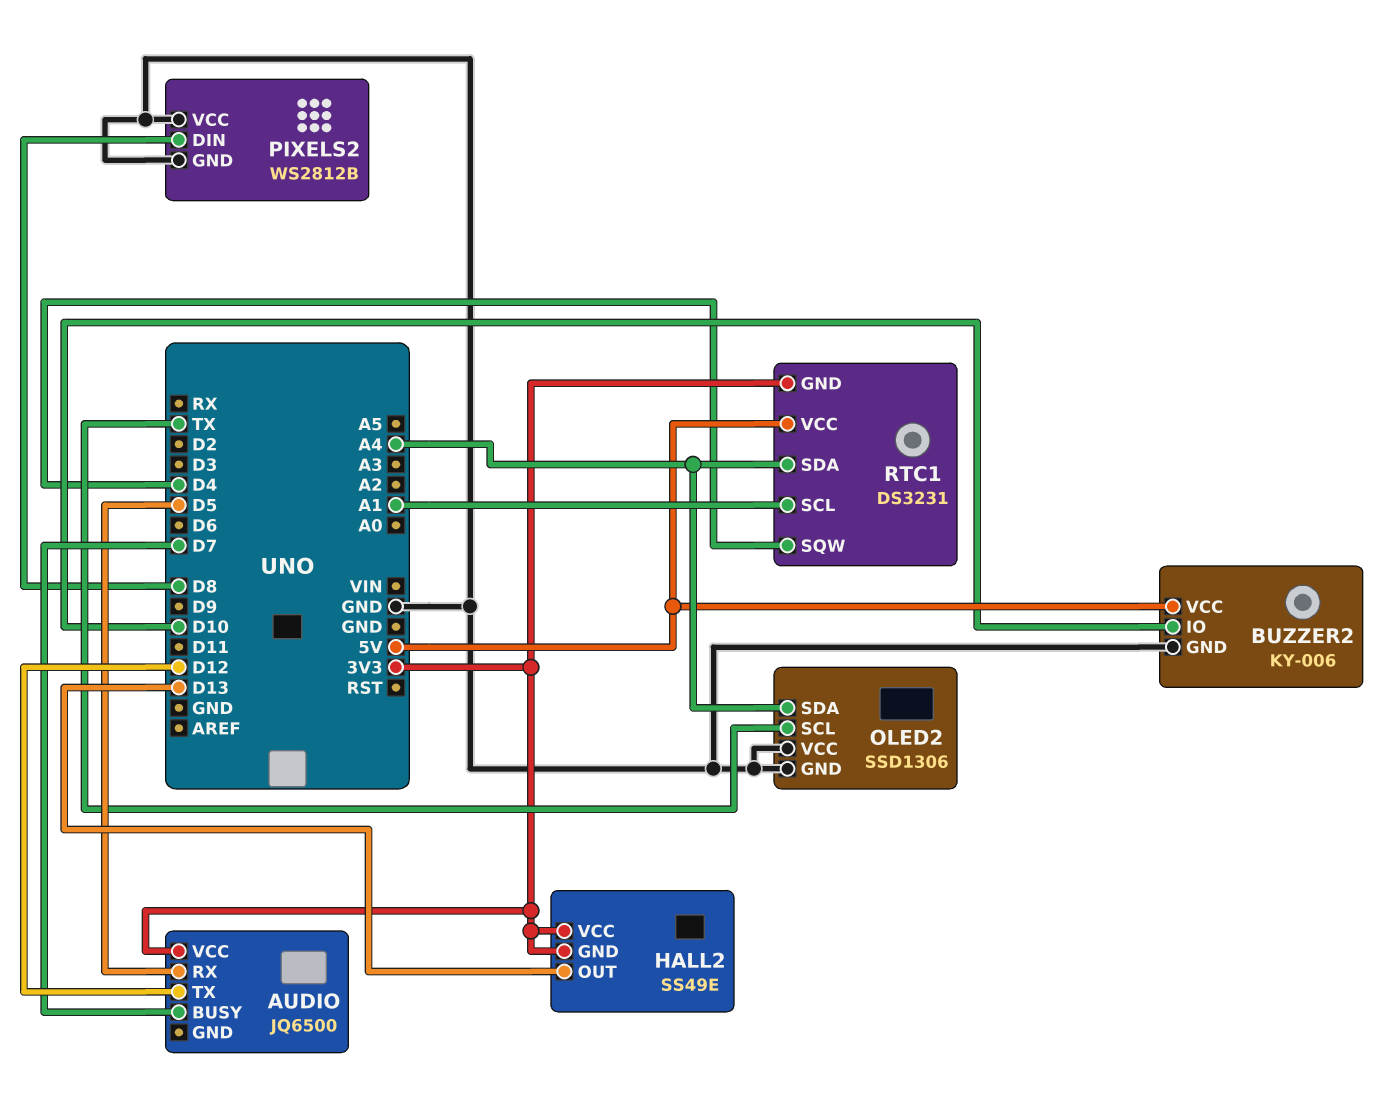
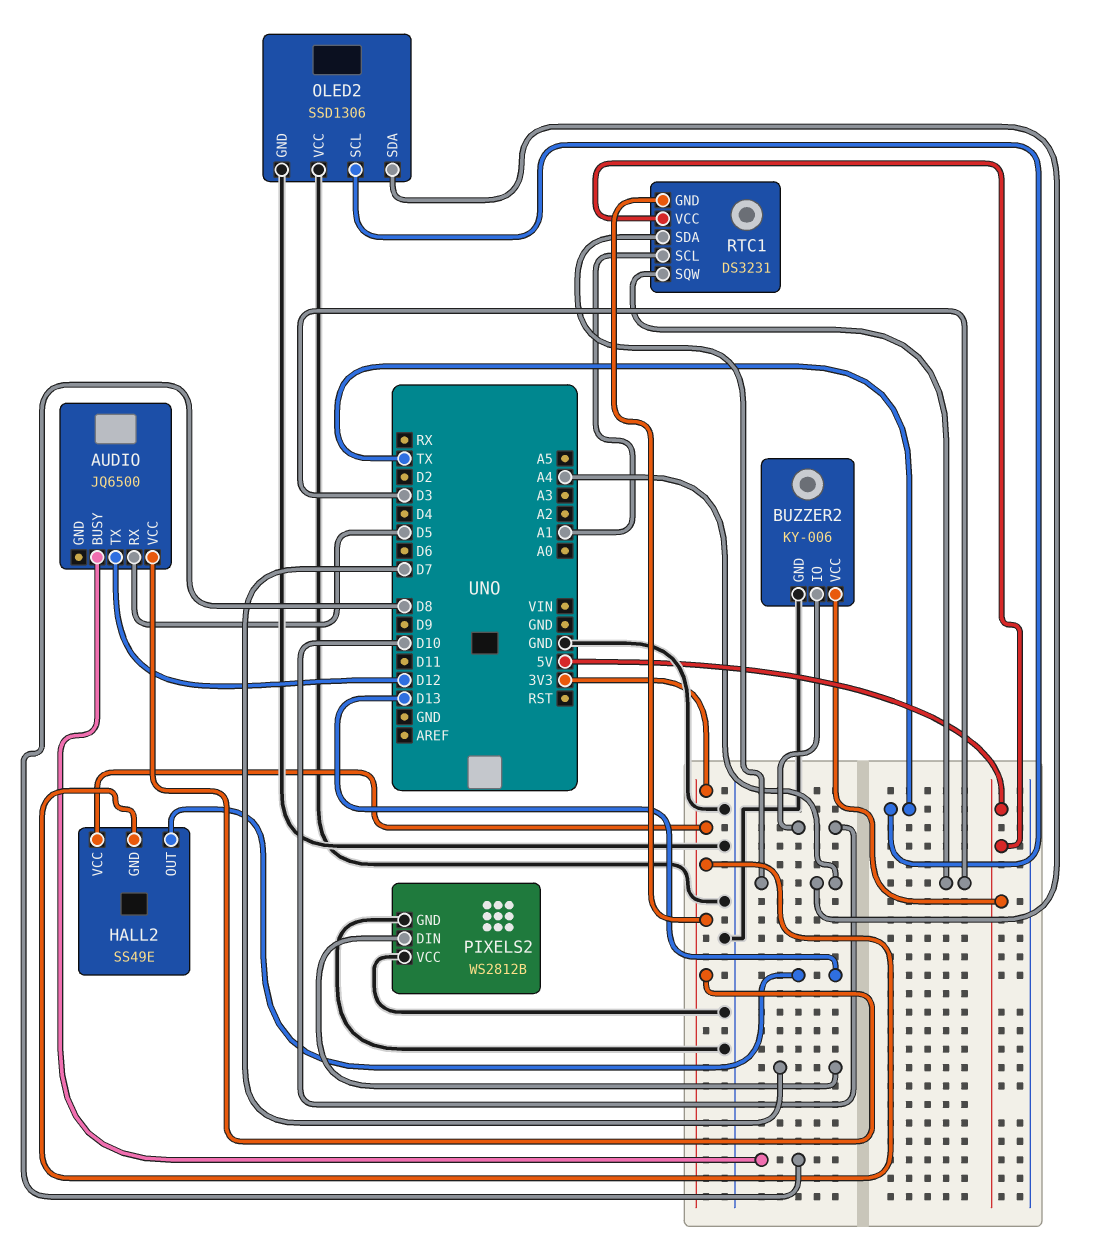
AUDIO pin BUSY: D7 -> D8
PIXELS2 pin DIN: D8 -> D7
RTC1 pin SQW: D4 -> D3

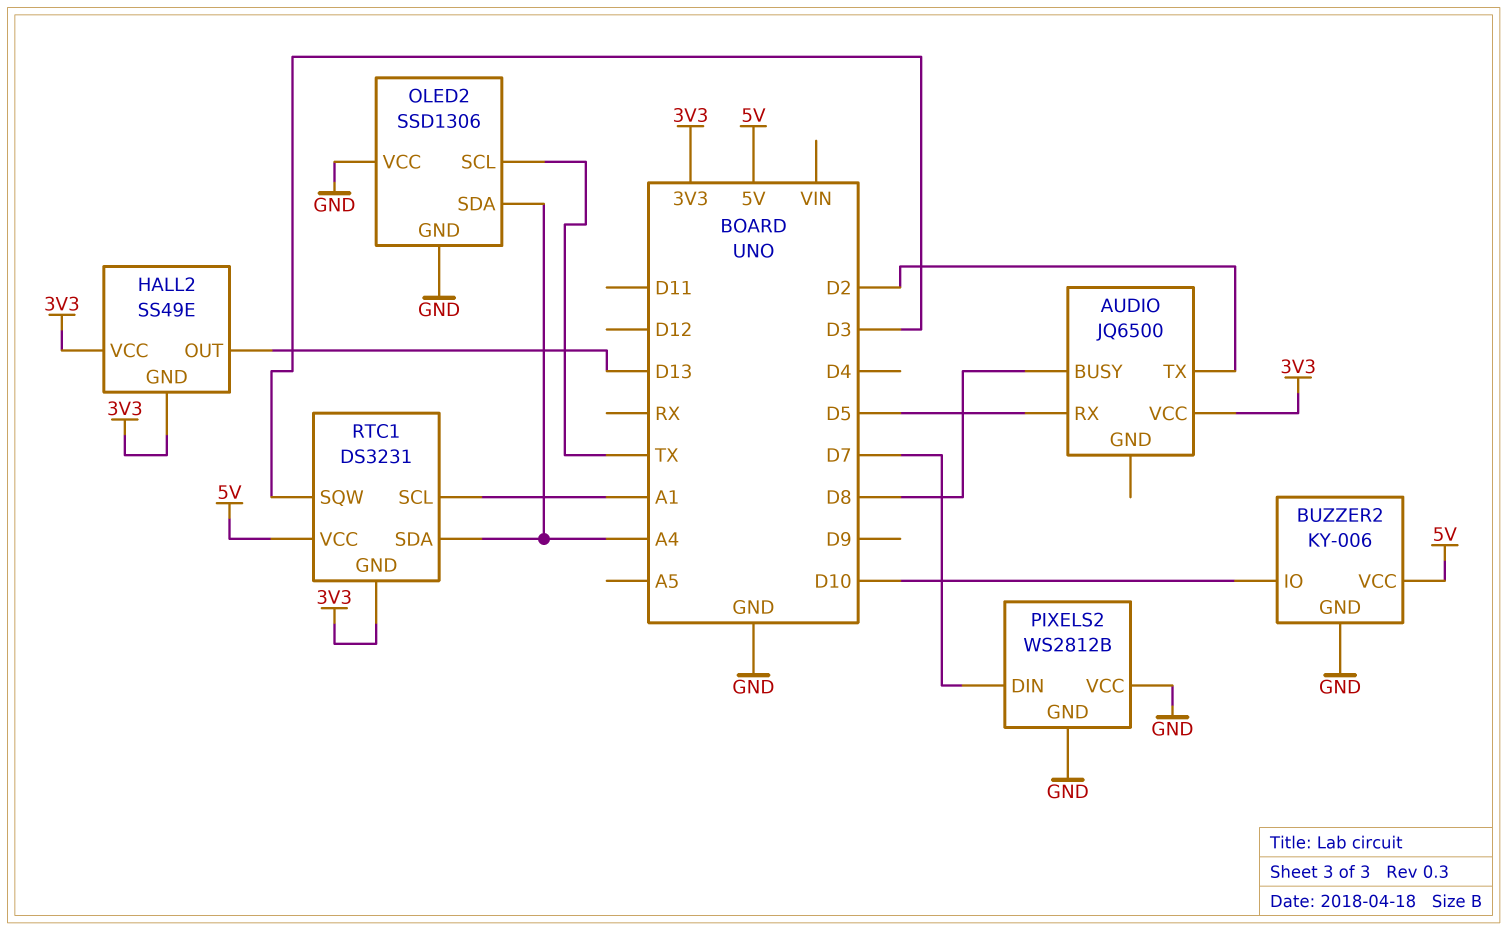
AUDIO pin TX: D12 -> D2

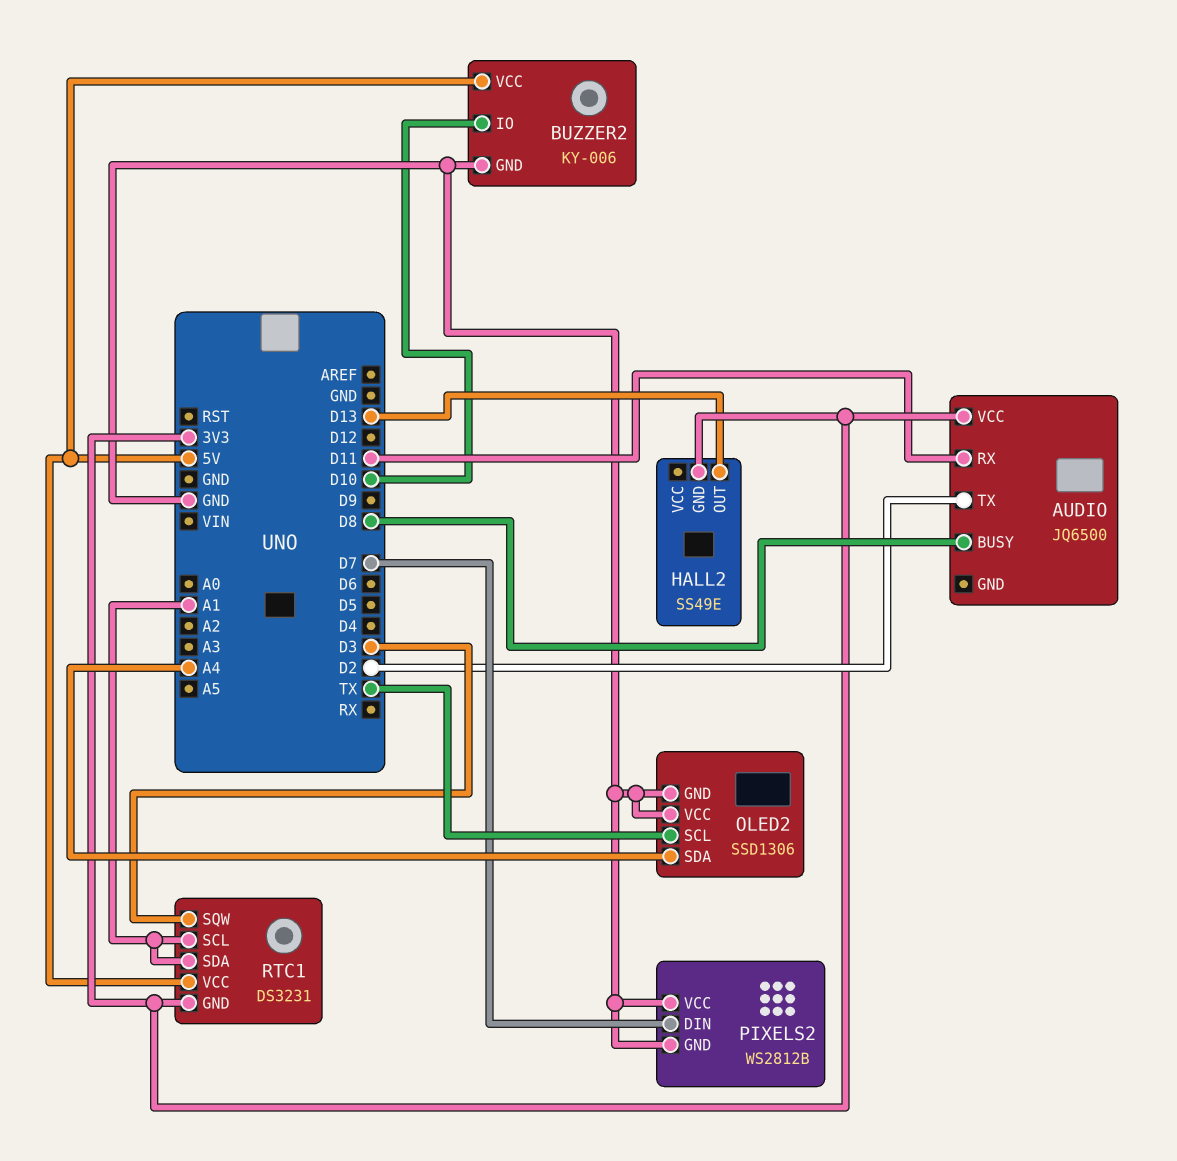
AUDIO pin RX: D5 -> D11
HALL2 pin VCC: 3V3 -> none
RTC1 pin SDA: A4 -> A1

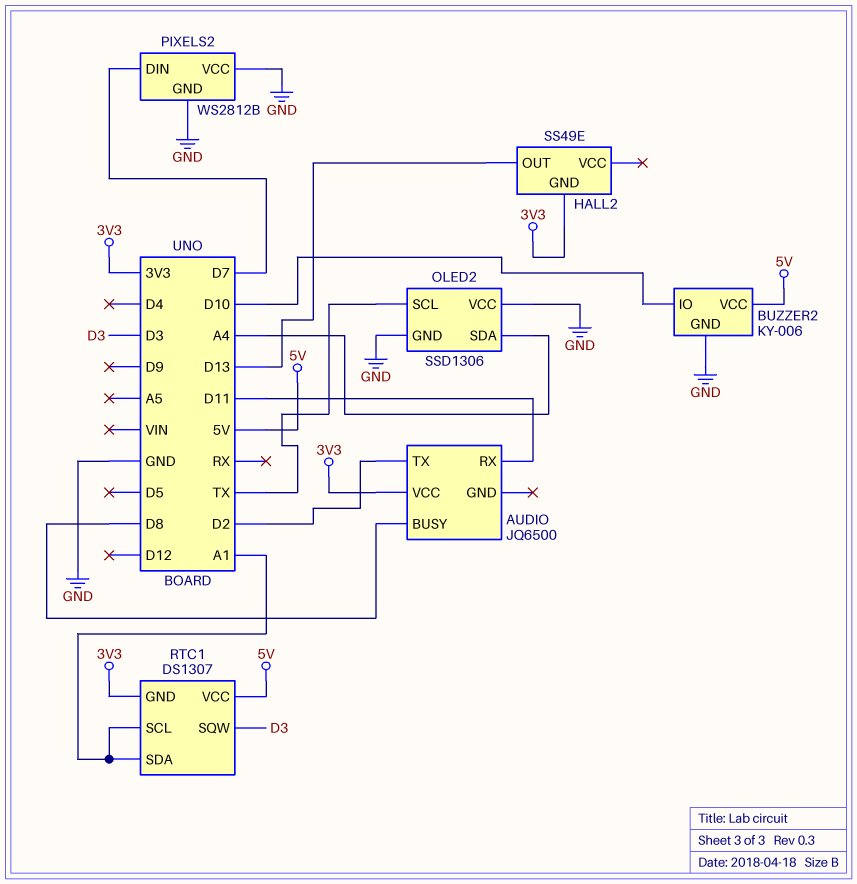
RTC1: DS3231 -> DS1307

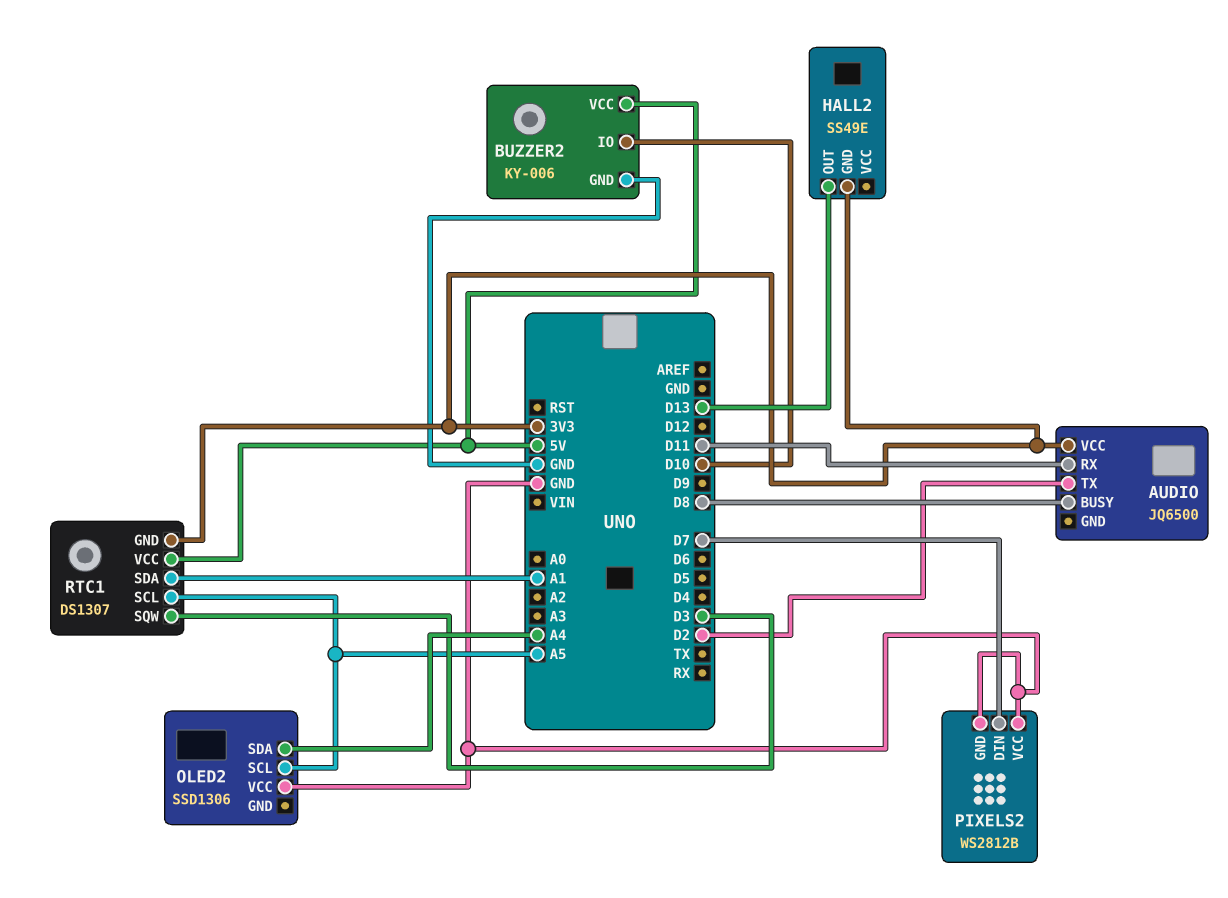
OLED2 pin GND: GND -> none
OLED2 pin SCL: TX -> A5
RTC1 pin SCL: A1 -> A5

